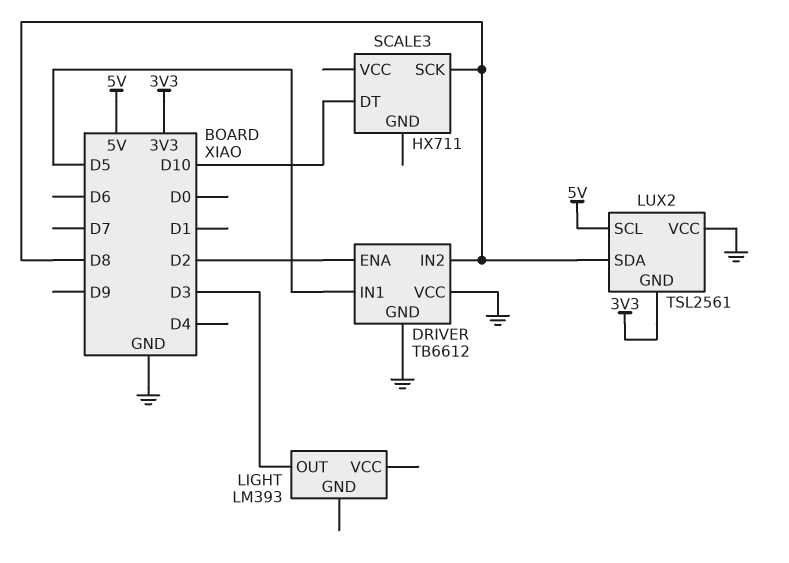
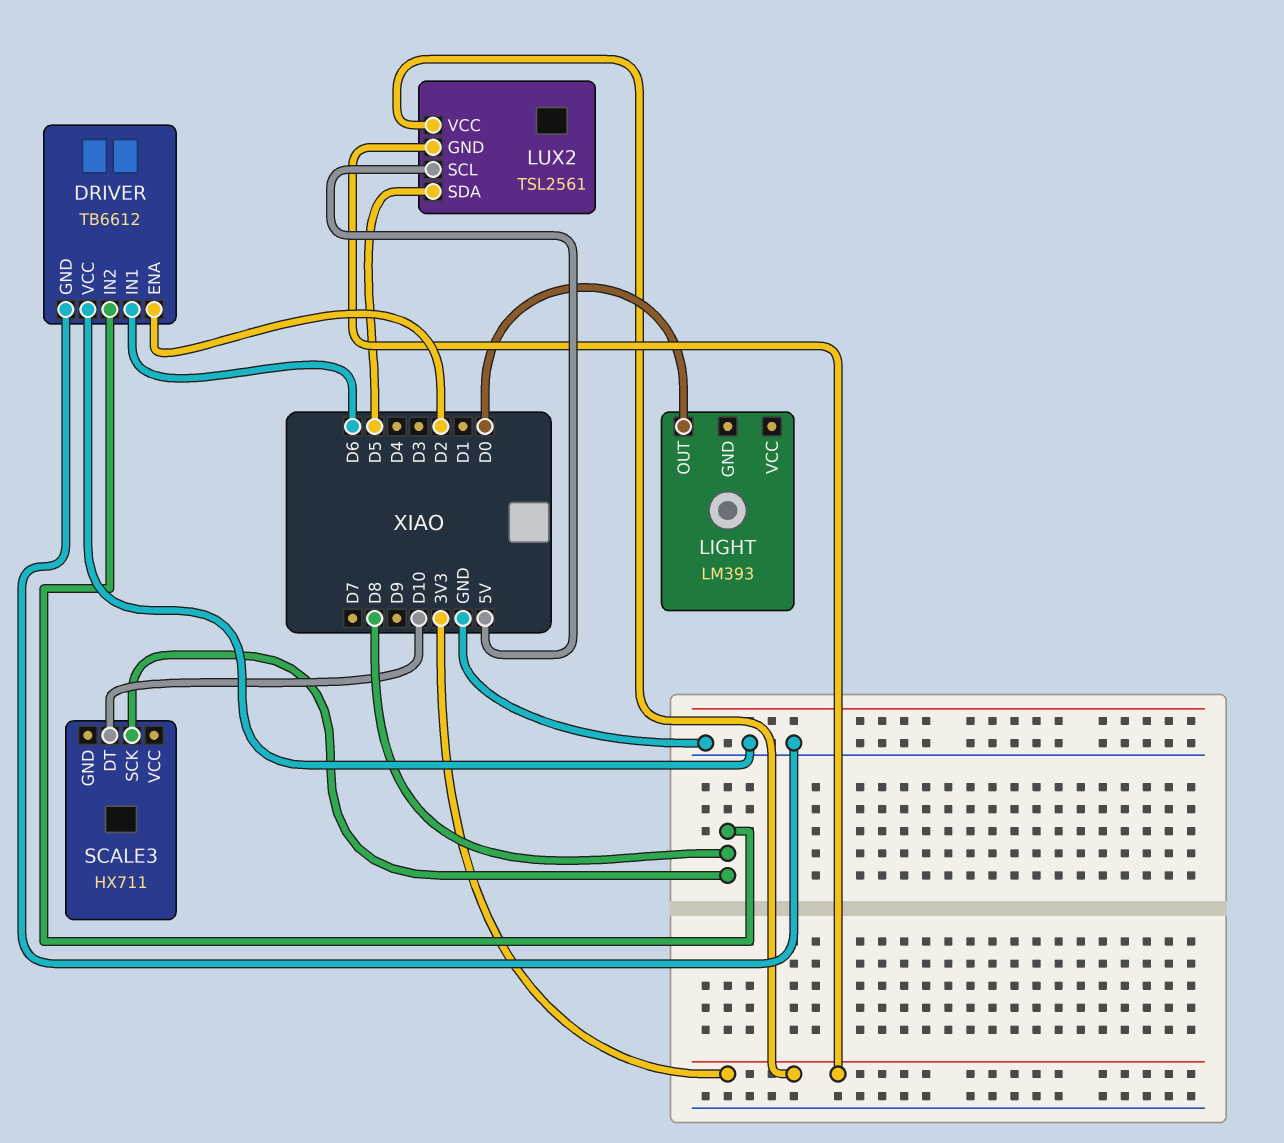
DRIVER pin IN1: D5 -> D6
LIGHT pin OUT: D3 -> D0
LUX2 pin SDA: D8 -> D5
LUX2 pin VCC: GND -> 3V3

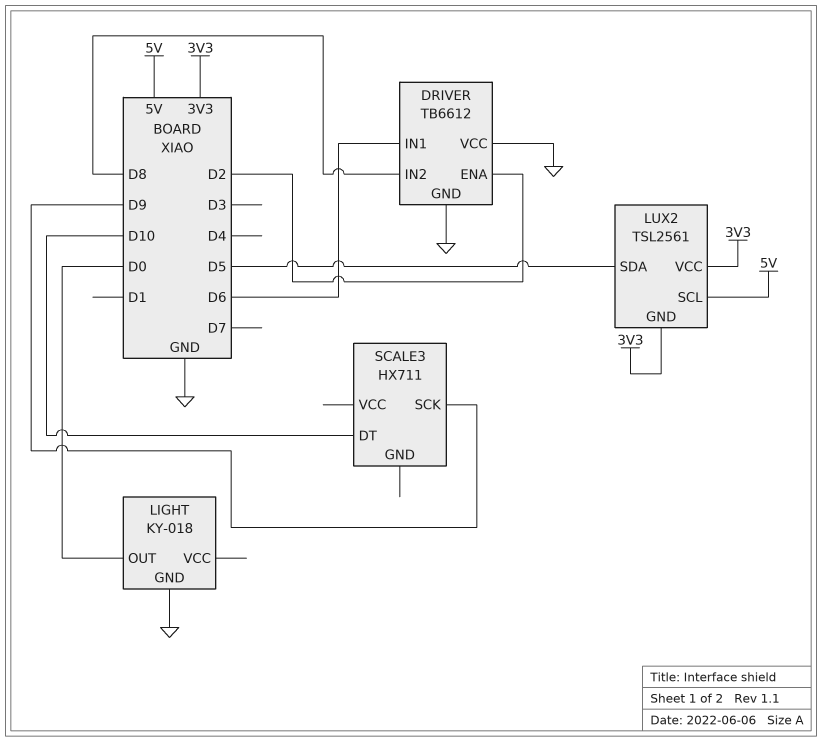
LIGHT: LM393 -> KY-018
LIGHT pin GND: none -> GND
SCALE3 pin SCK: D8 -> D9

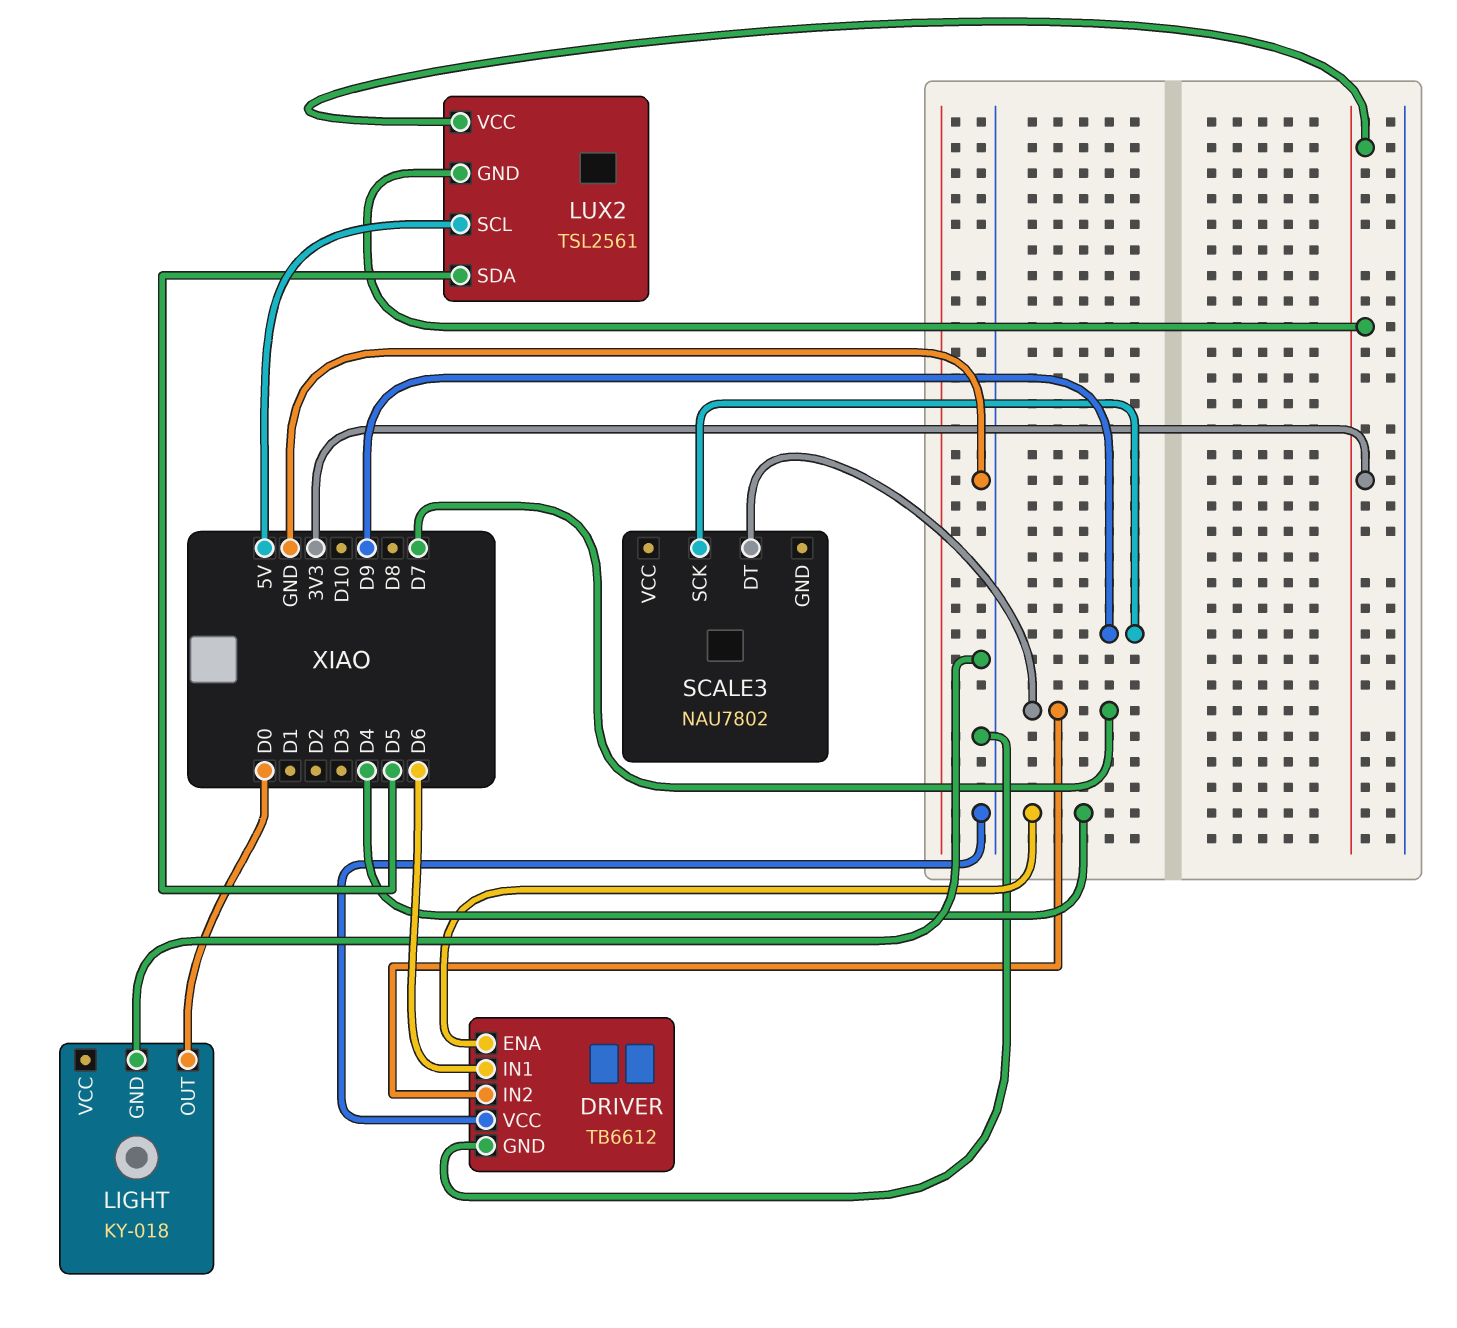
DRIVER pin ENA: D2 -> D4
DRIVER pin IN2: D8 -> D7
SCALE3: HX711 -> NAU7802
SCALE3 pin DT: D10 -> D7

